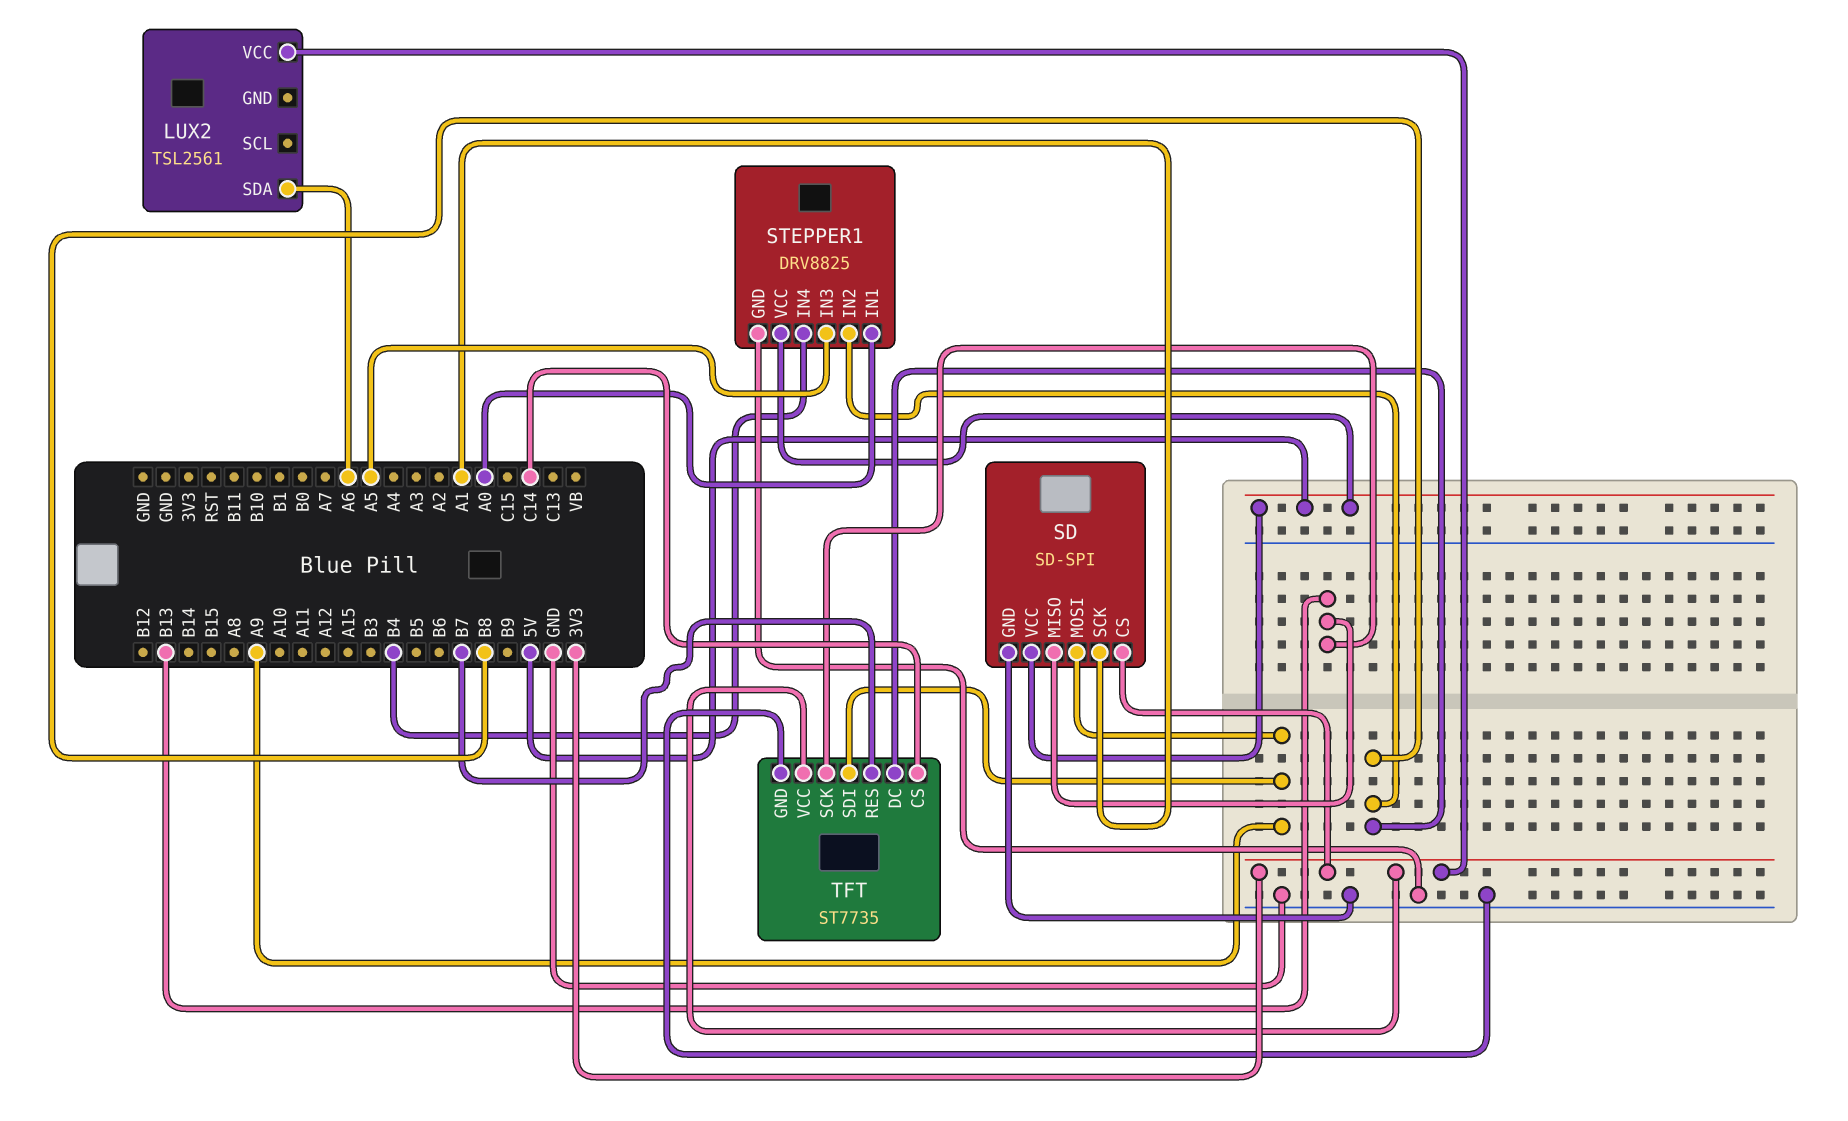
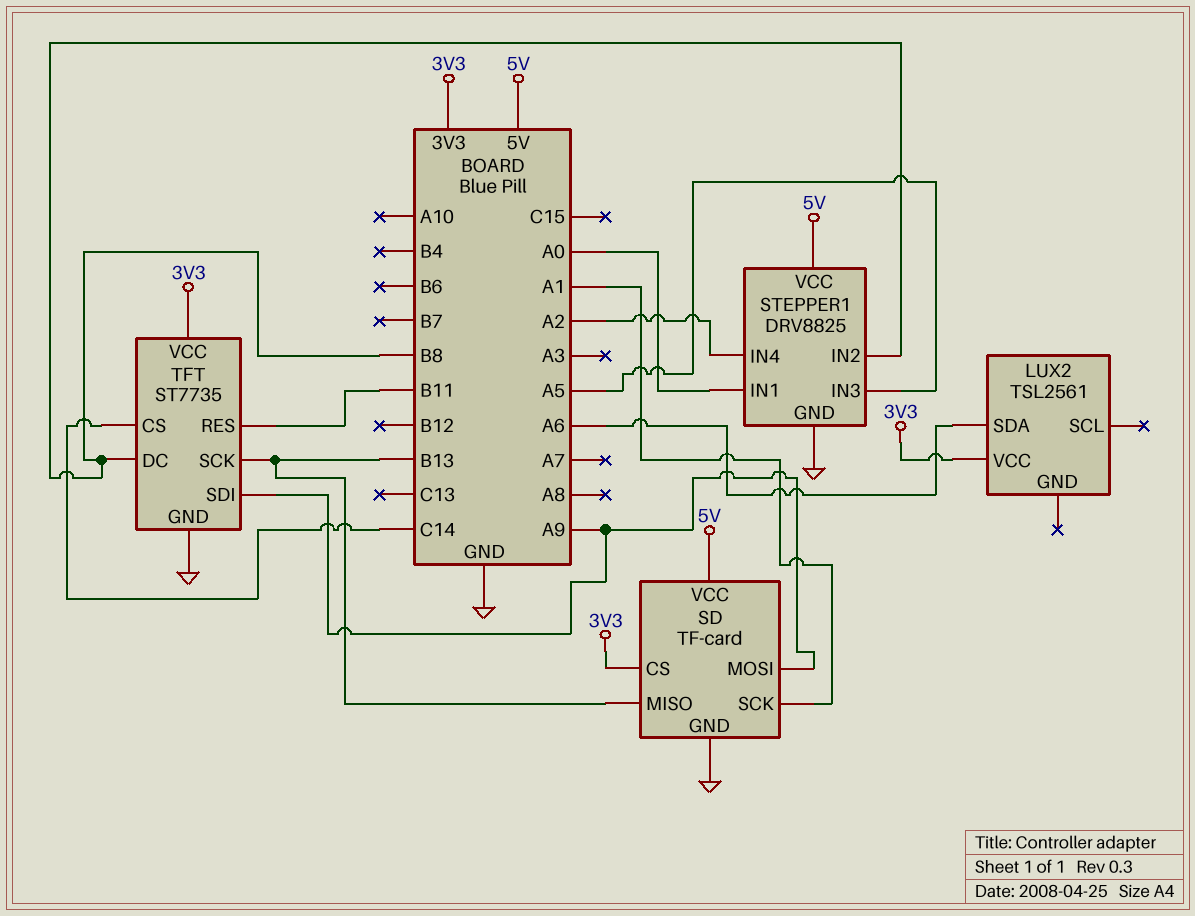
SD: SD-SPI -> TF-card
STEPPER1 pin IN4: B4 -> A2
TFT pin RES: B7 -> B11

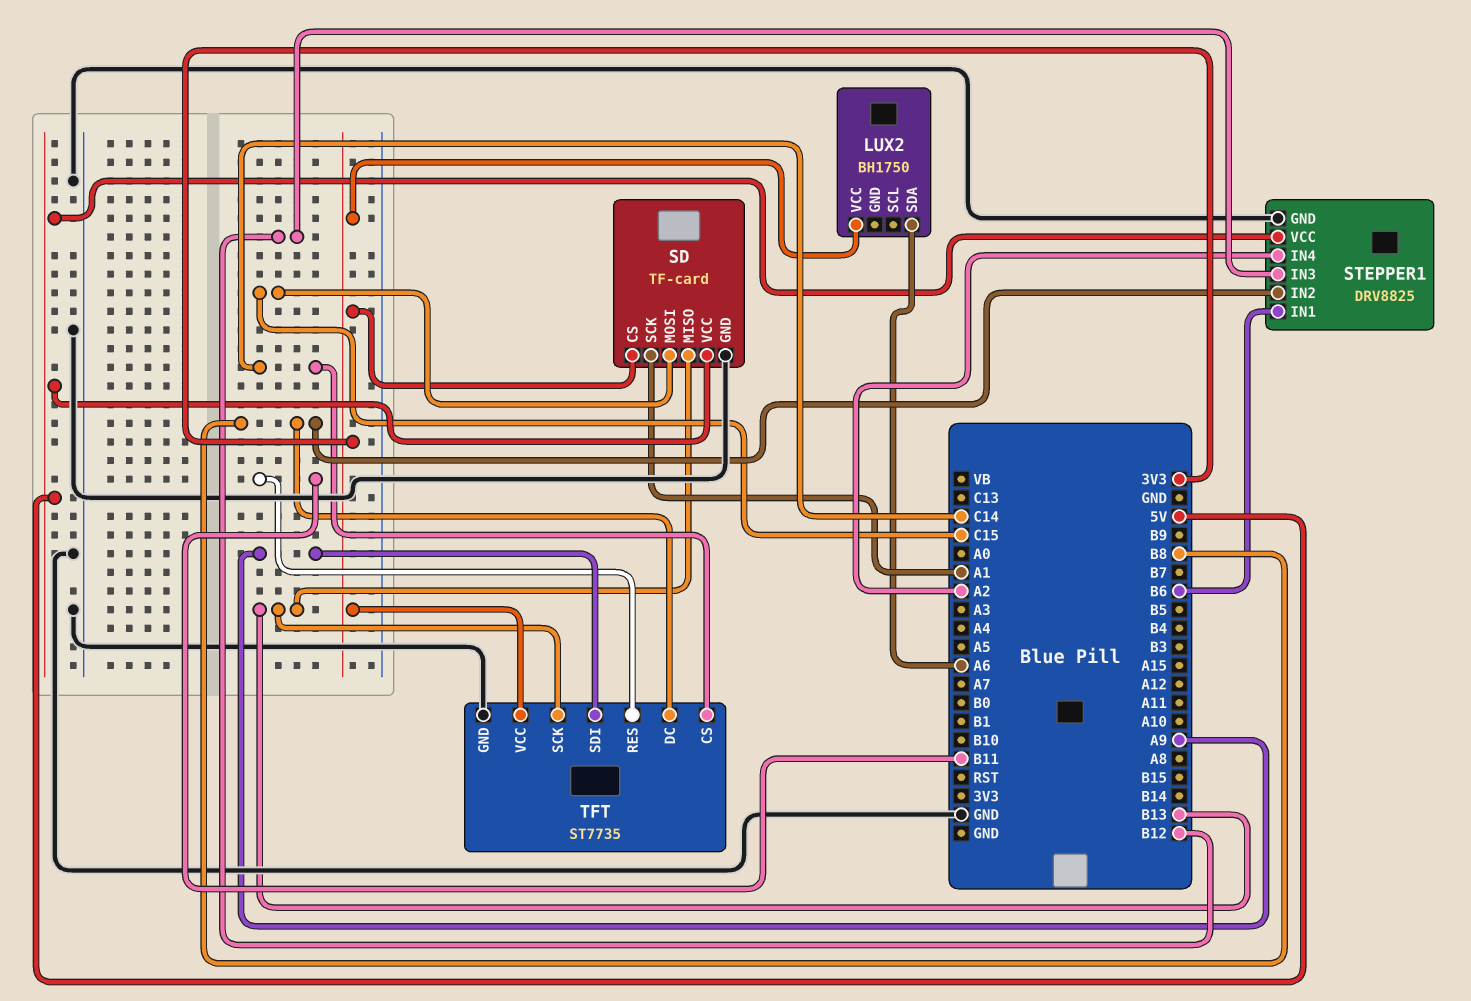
LUX2: TSL2561 -> BH1750
SD pin MOSI: A9 -> C15
STEPPER1 pin IN1: A0 -> B6
STEPPER1 pin IN3: A5 -> B12

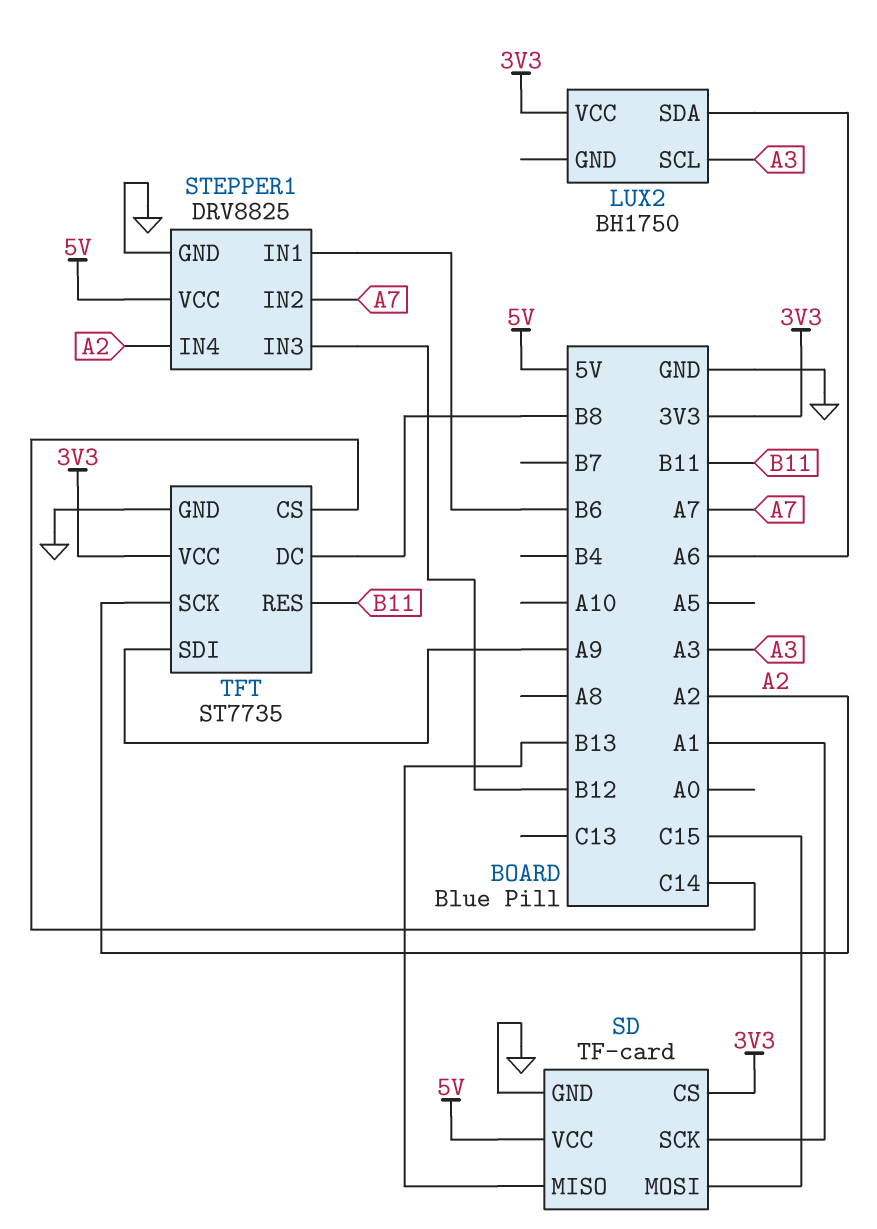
LUX2 pin SCL: none -> A3
STEPPER1 pin IN2: B8 -> A7
TFT pin SCK: B13 -> A2

